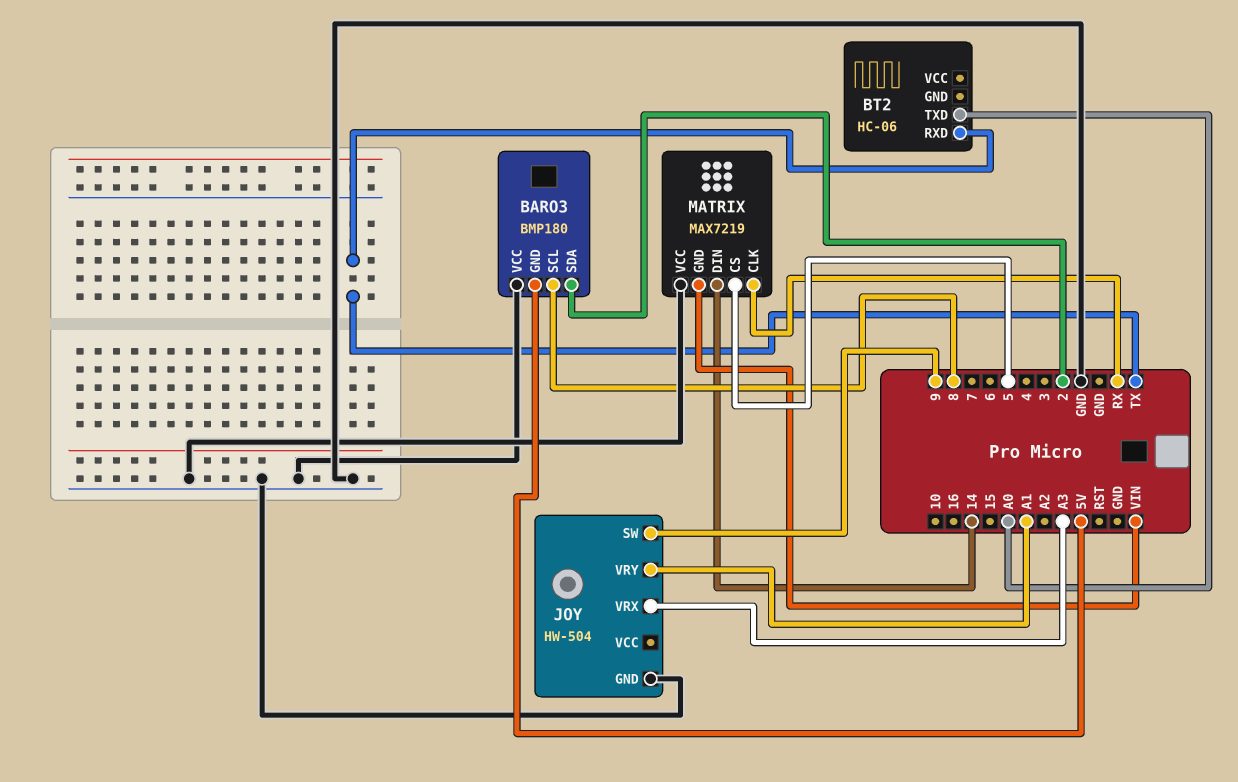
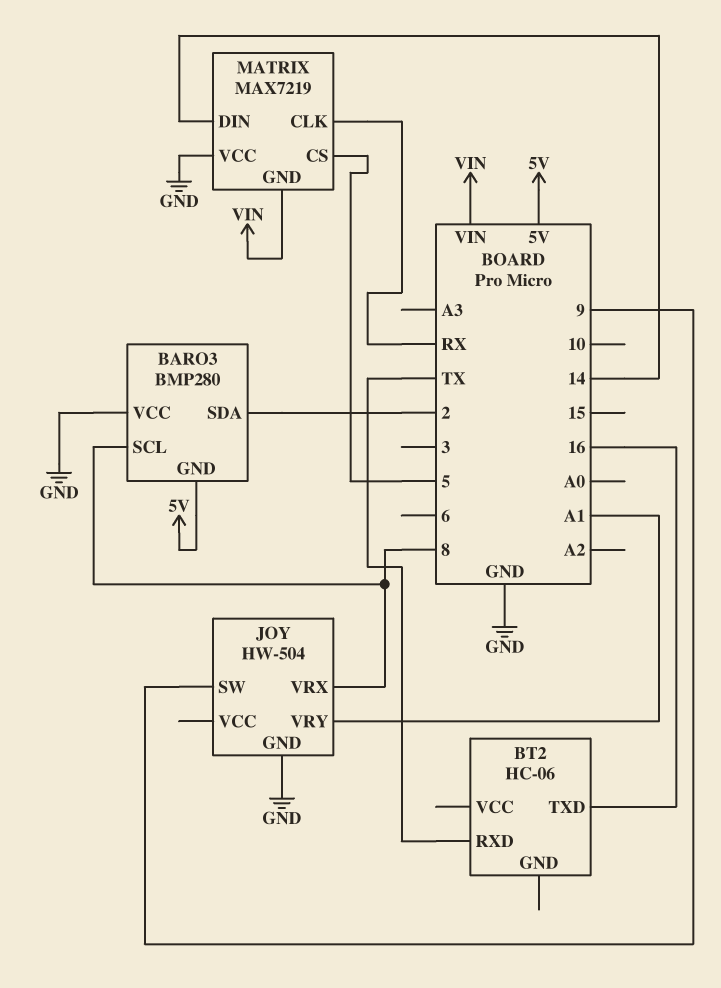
BARO3: BMP180 -> BMP280
BT2 pin TXD: A0 -> 16
JOY pin VRX: A3 -> 8

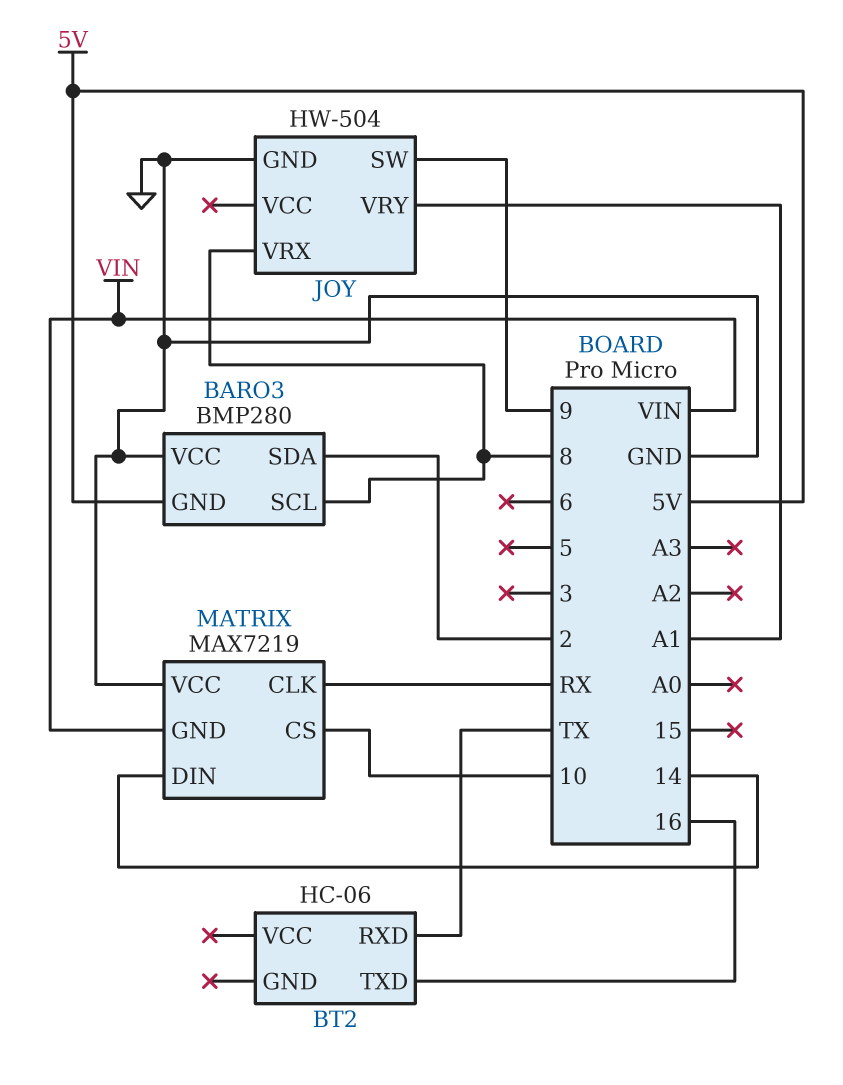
MATRIX pin CS: 5 -> 10

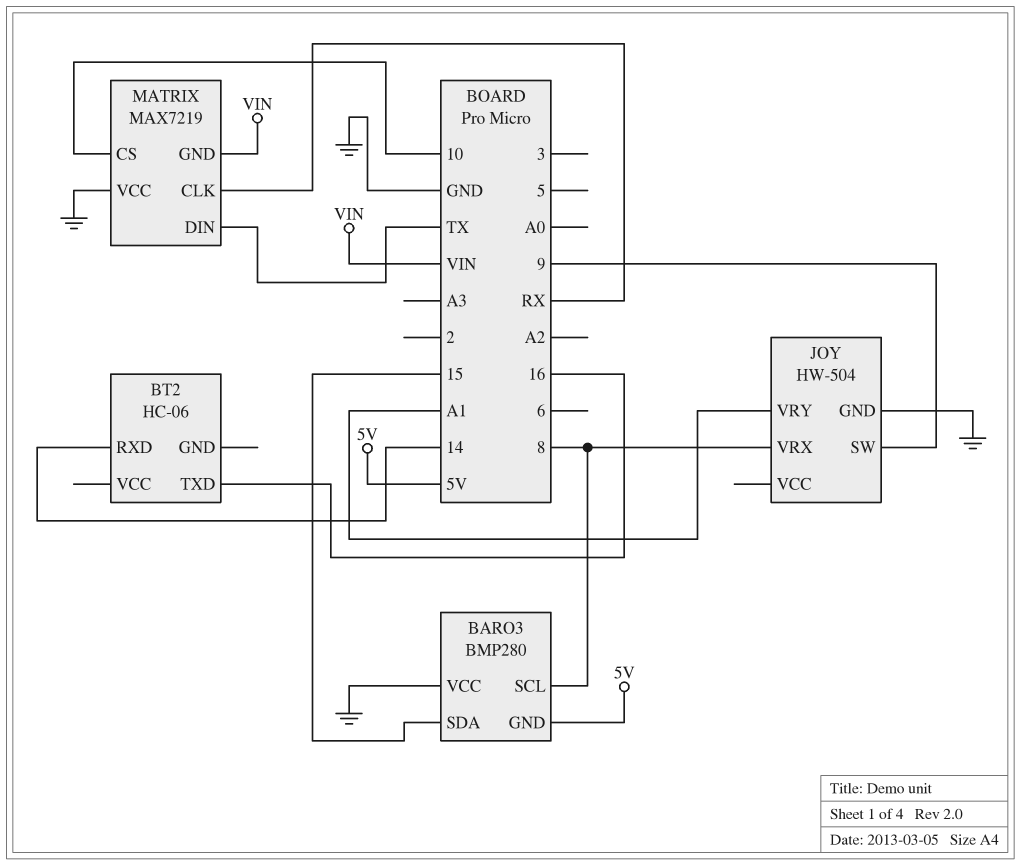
BARO3 pin SDA: 2 -> 15
BT2 pin RXD: TX -> 14
MATRIX pin DIN: 14 -> TX

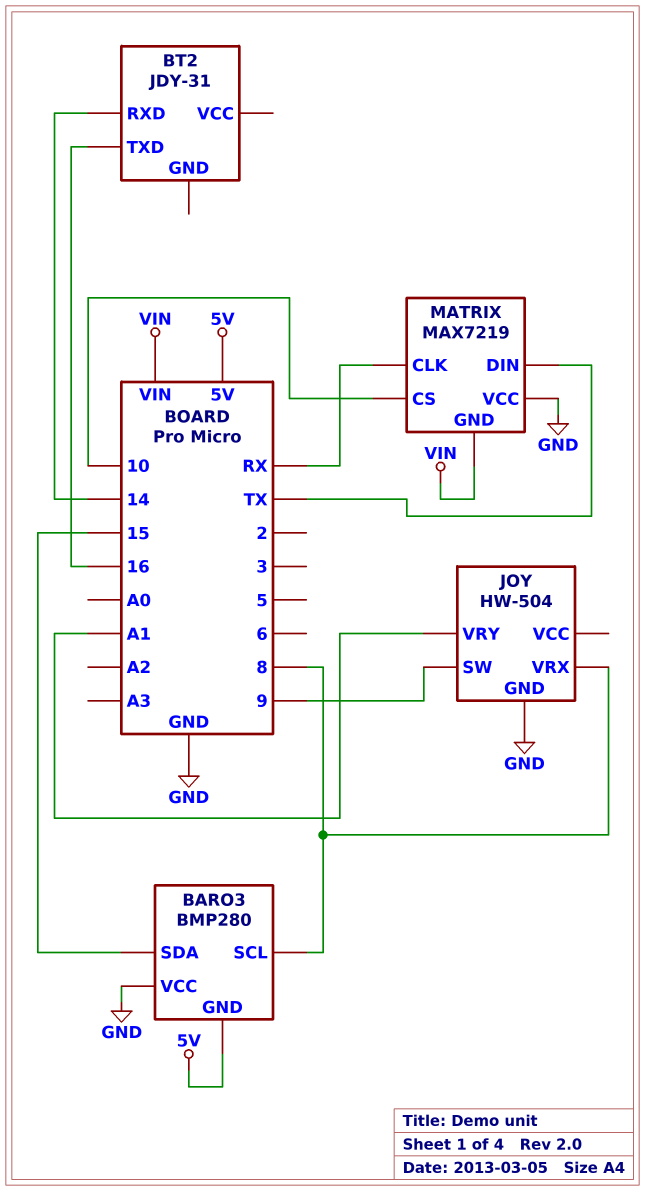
BT2: HC-06 -> JDY-31

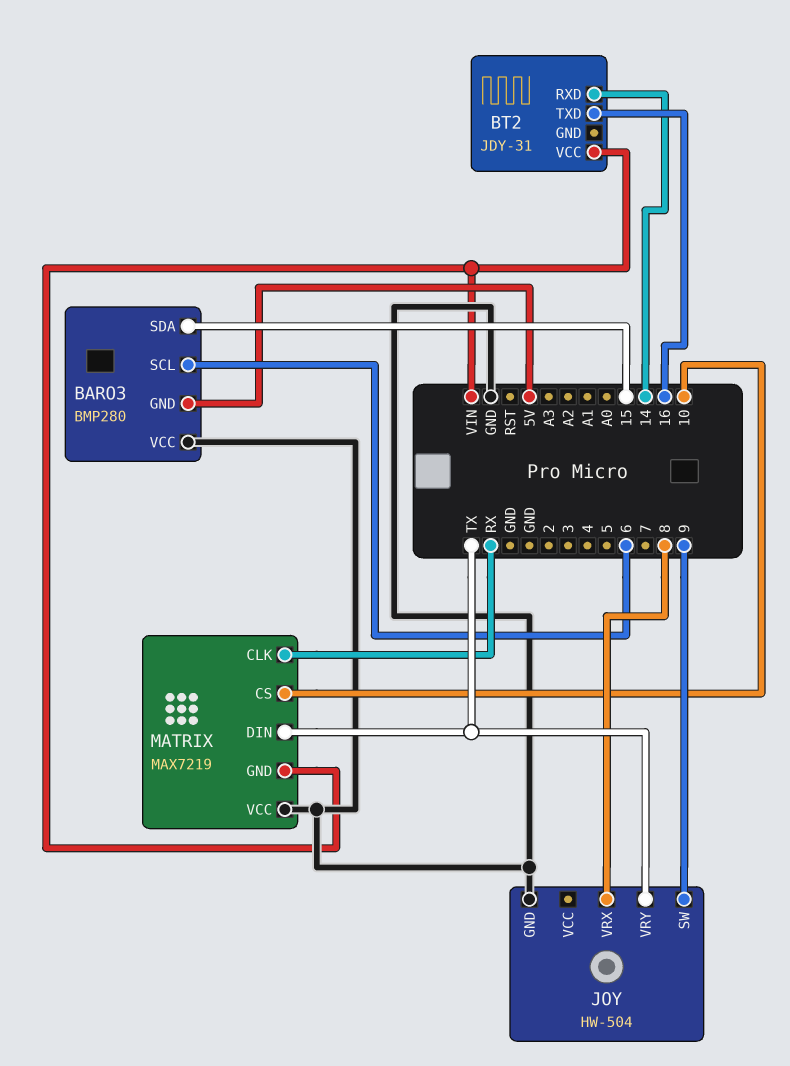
BARO3 pin SCL: 8 -> 6
BT2 pin VCC: none -> VIN
JOY pin VRY: A1 -> TX

